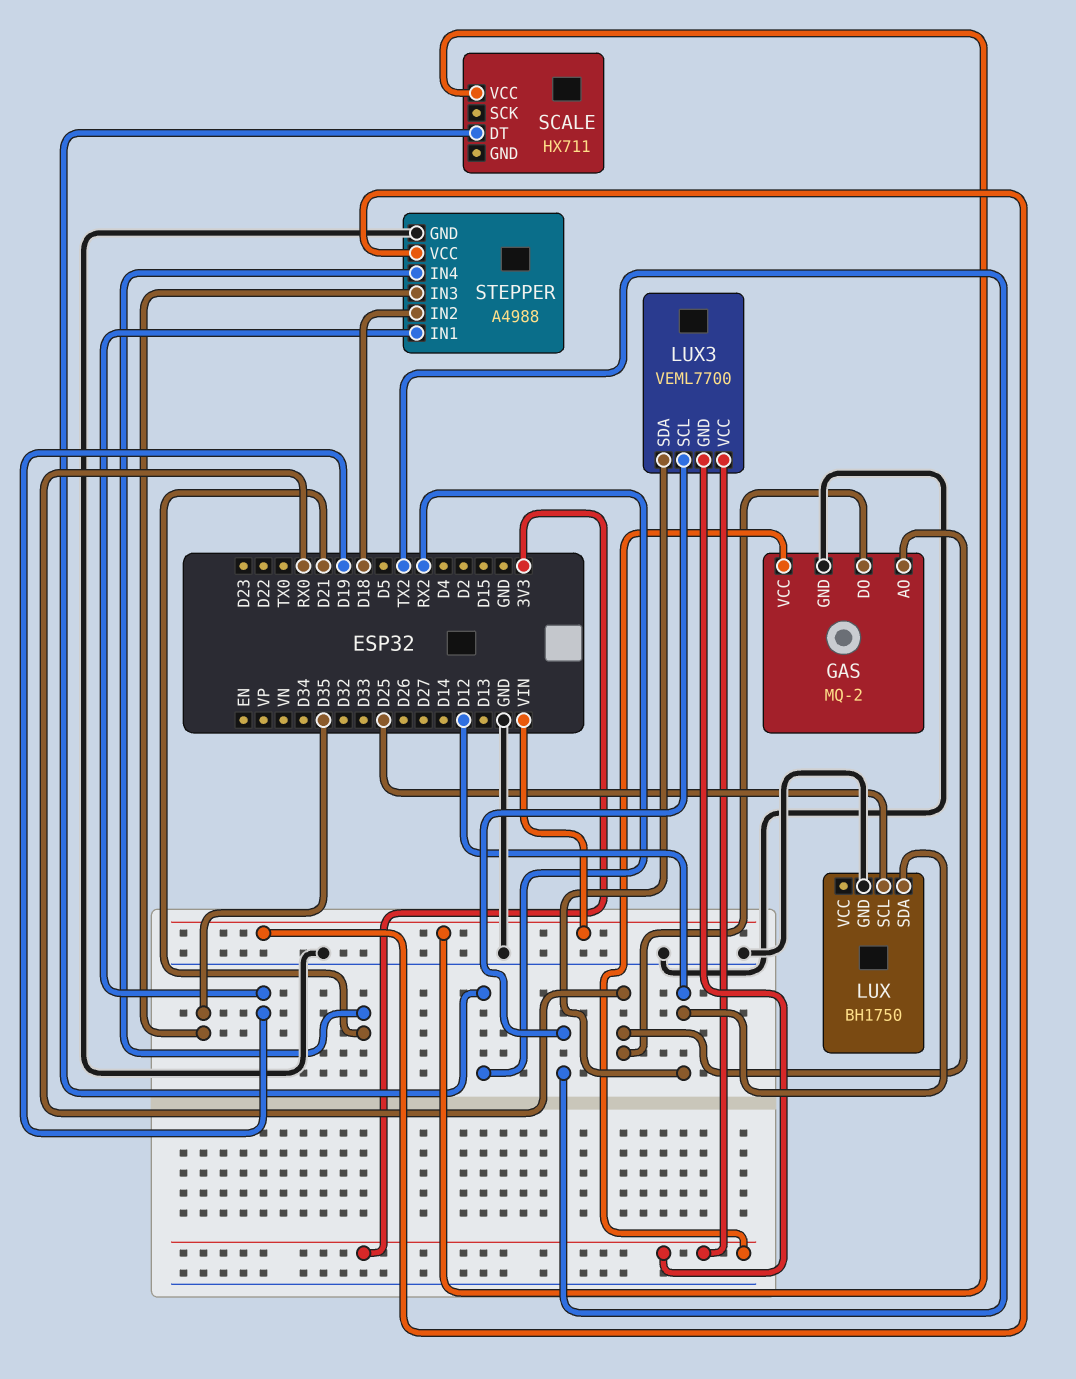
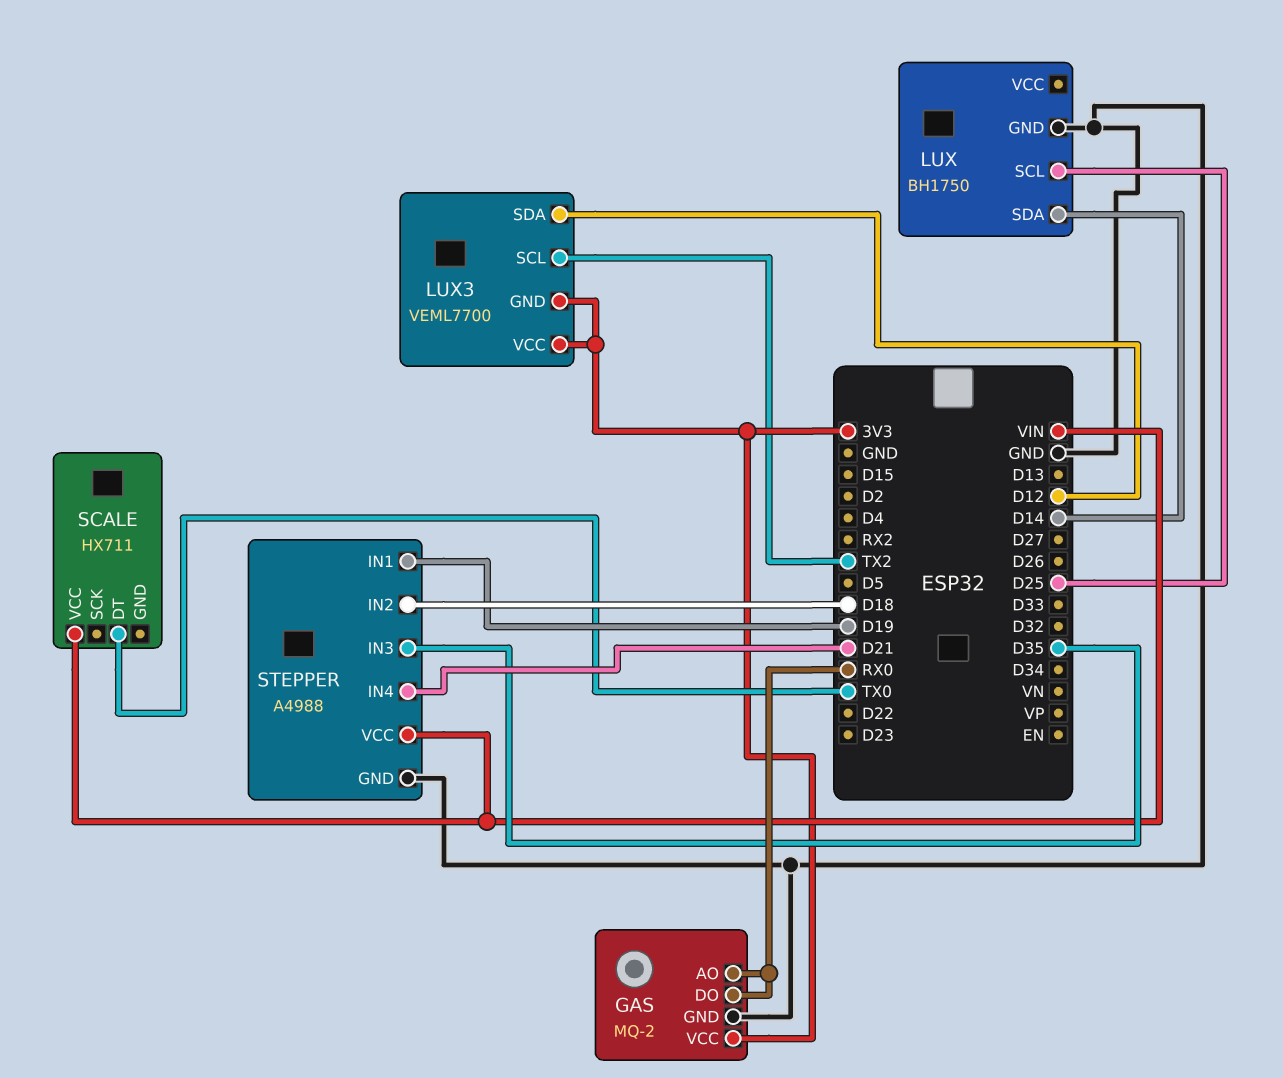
LUX pin SDA: D12 -> D14
SCALE pin DT: RX2 -> TX0

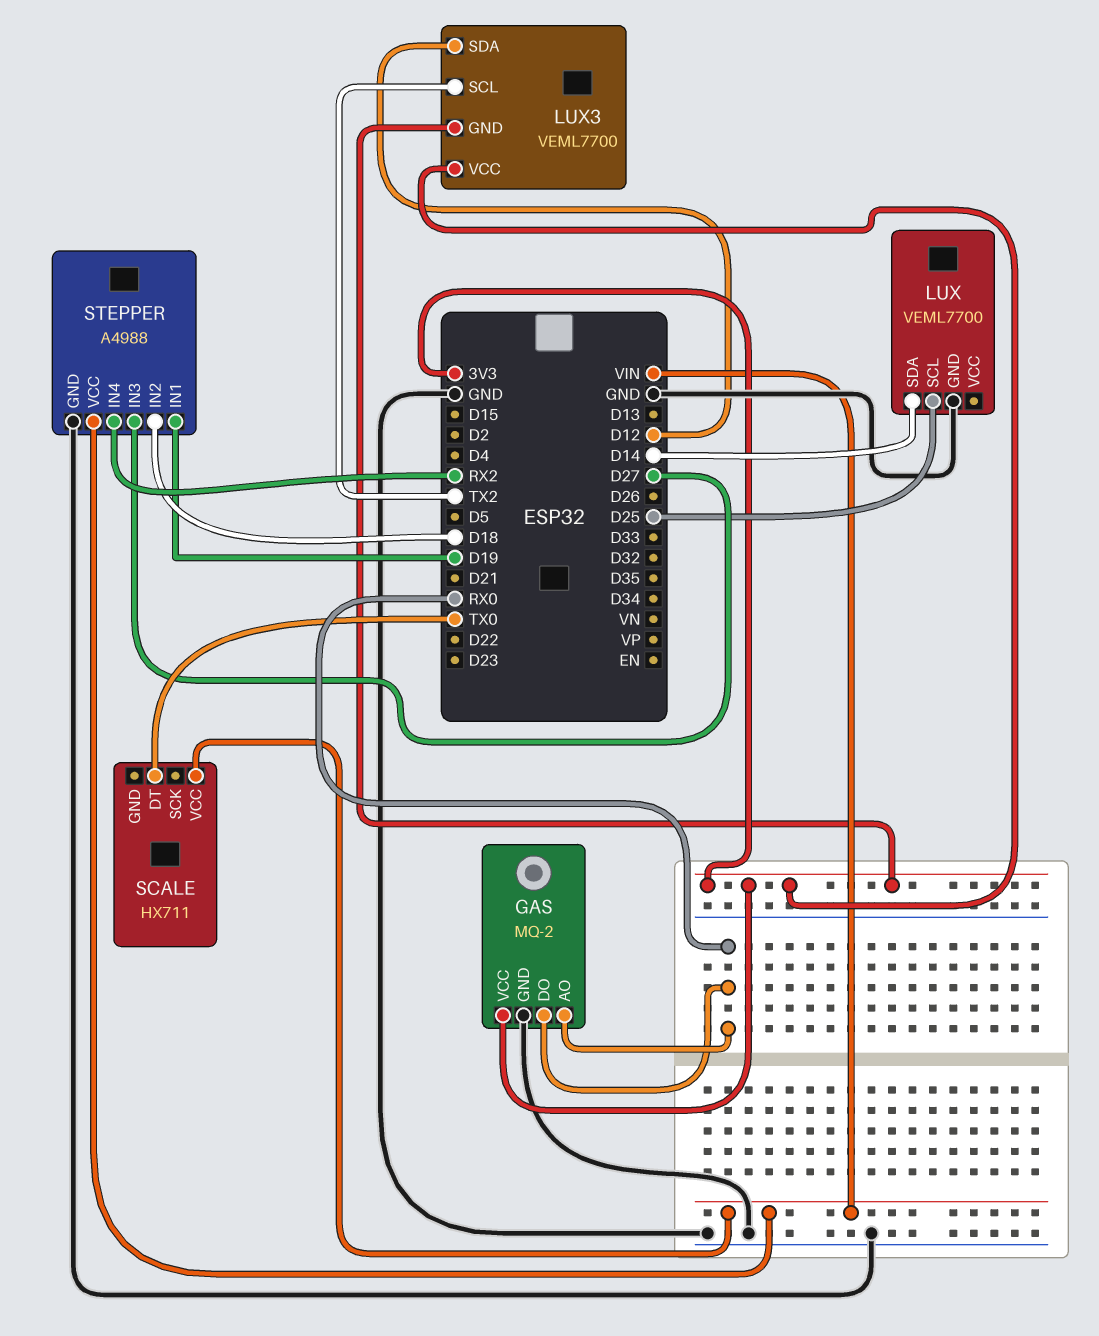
LUX: BH1750 -> VEML7700
STEPPER pin IN3: D35 -> D27
STEPPER pin IN4: D21 -> RX2

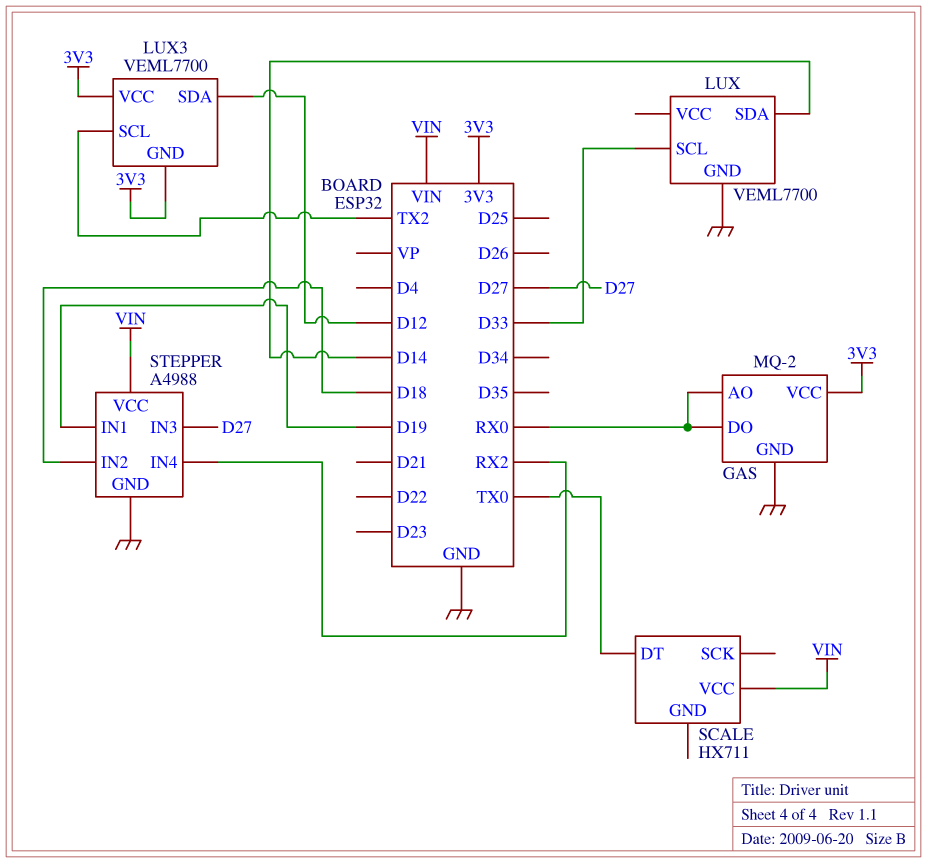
LUX pin SCL: D25 -> D33

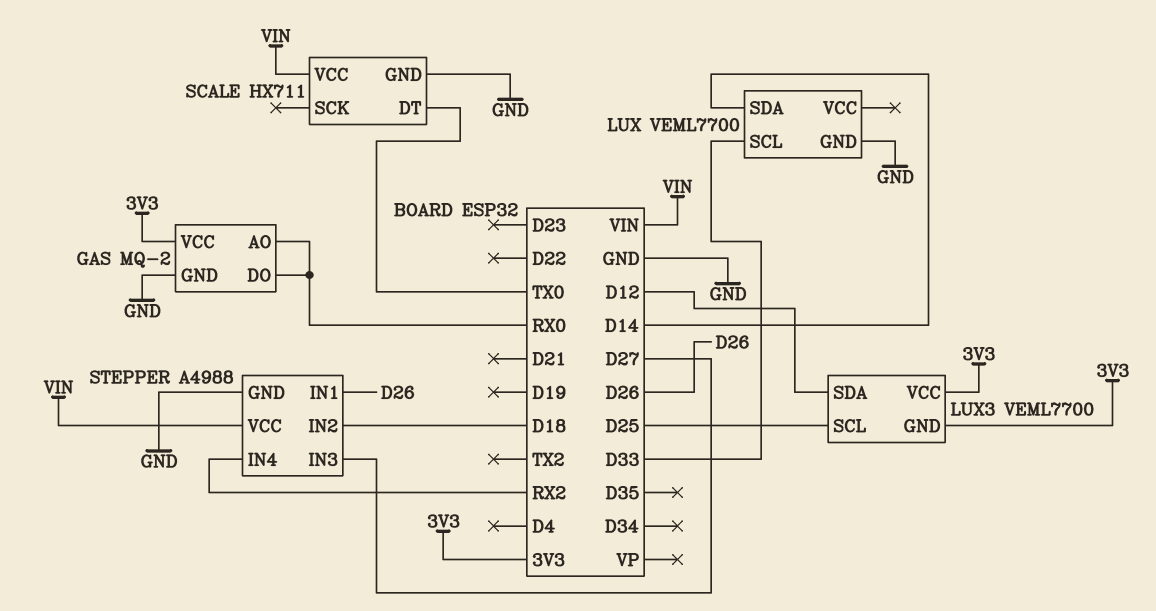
LUX3 pin SCL: TX2 -> D25
SCALE pin GND: none -> GND
STEPPER pin IN1: D19 -> D26

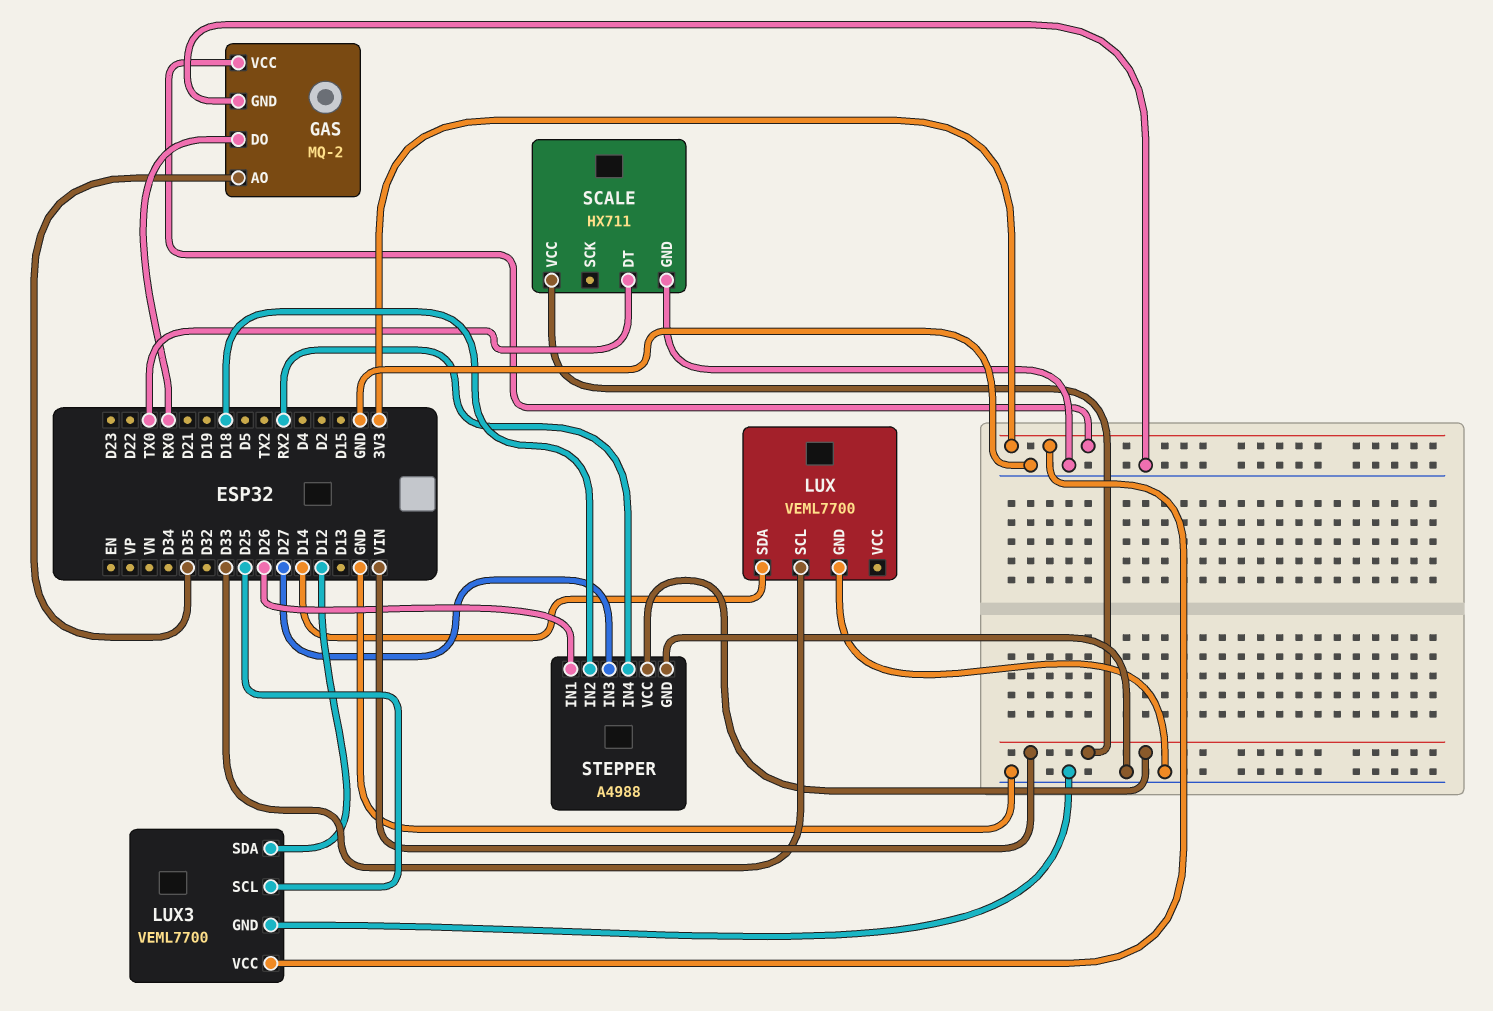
GAS pin AO: RX0 -> D35
LUX3 pin GND: 3V3 -> GND

